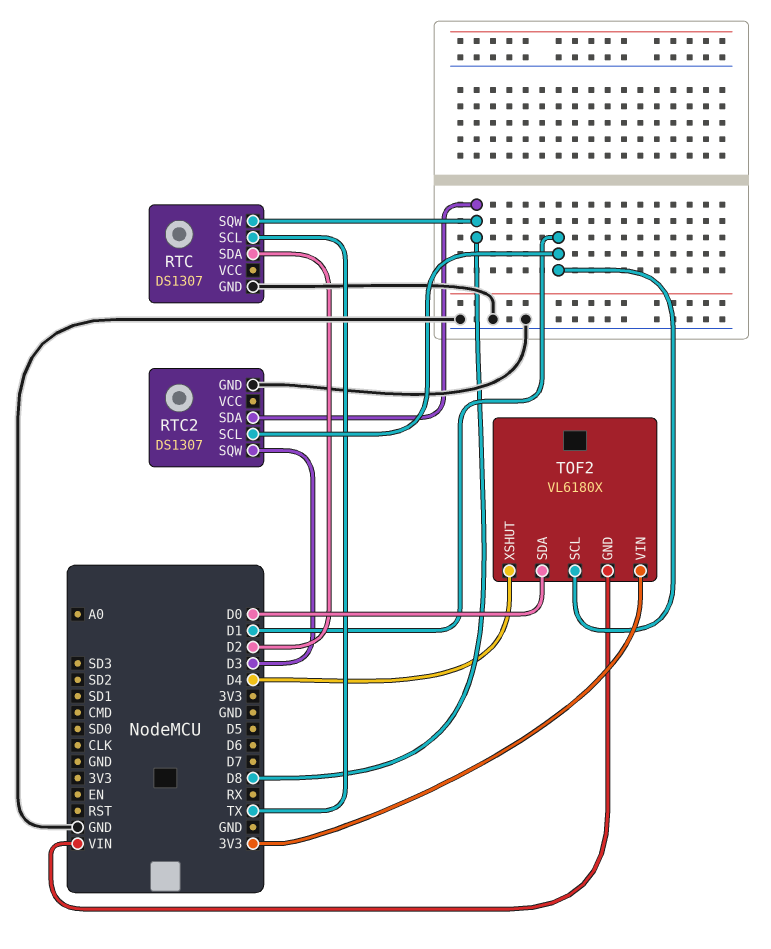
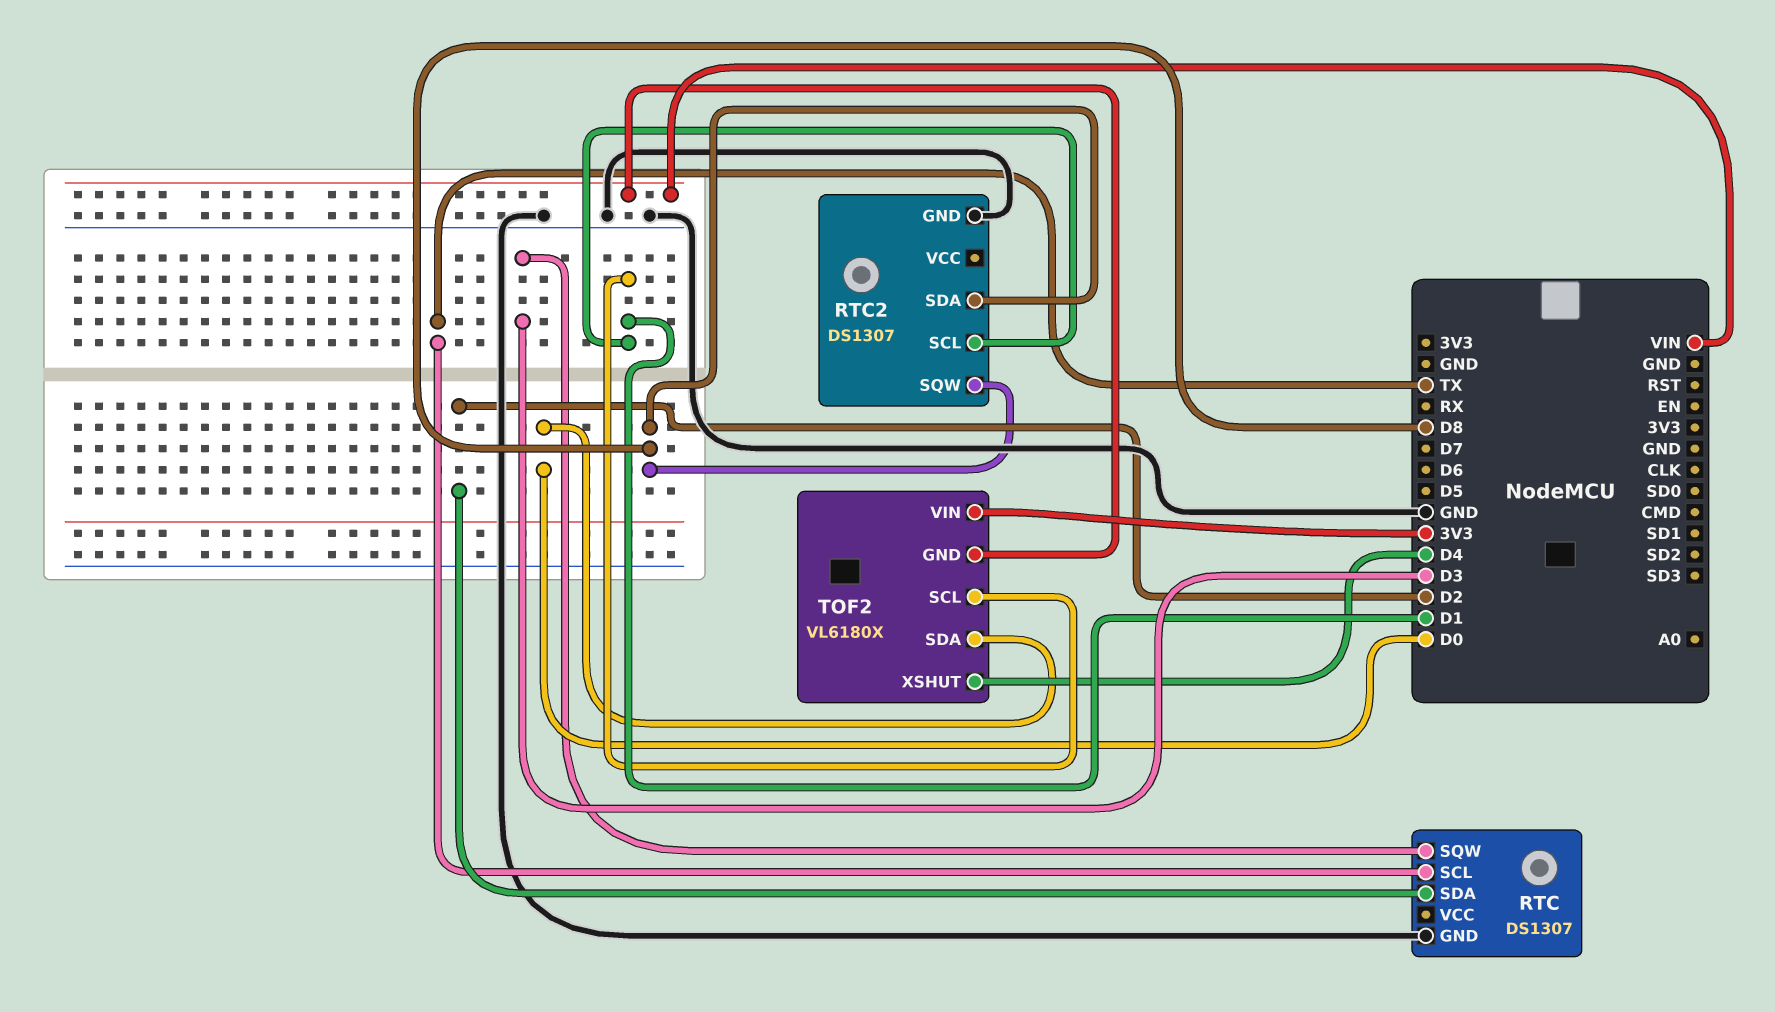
RTC pin SQW: D8 -> D3
RTC2 pin SQW: D3 -> D8

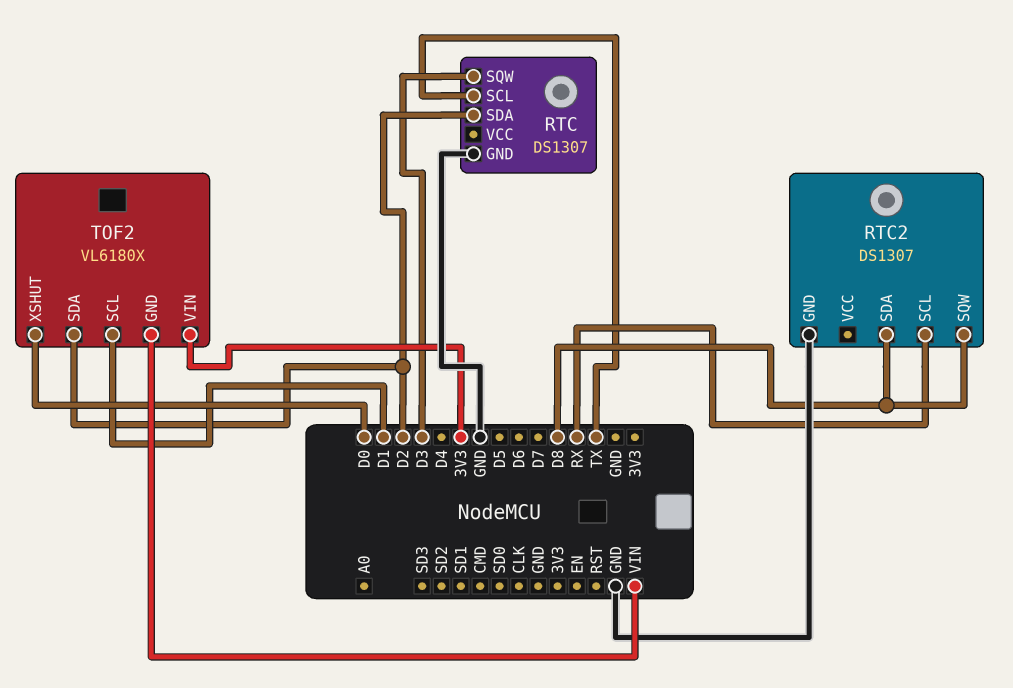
RTC2 pin SCL: D1 -> RX
TOF2 pin SDA: D0 -> D2
TOF2 pin XSHUT: D4 -> D0

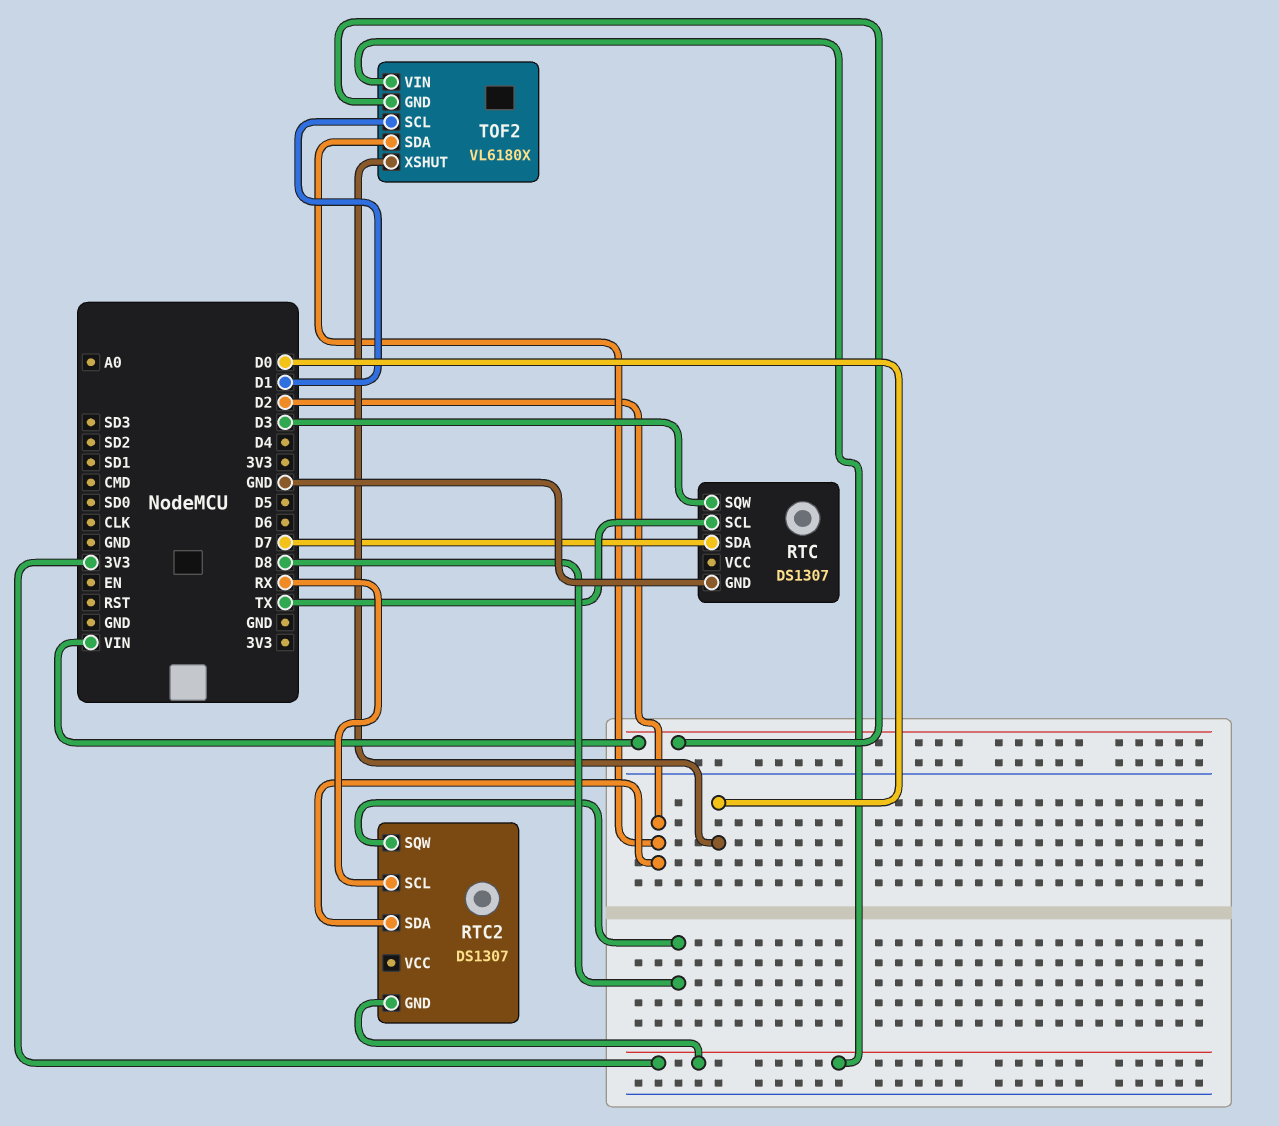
RTC pin SDA: D2 -> D7
RTC2 pin GND: GND -> 3V3
RTC2 pin SDA: D8 -> D2

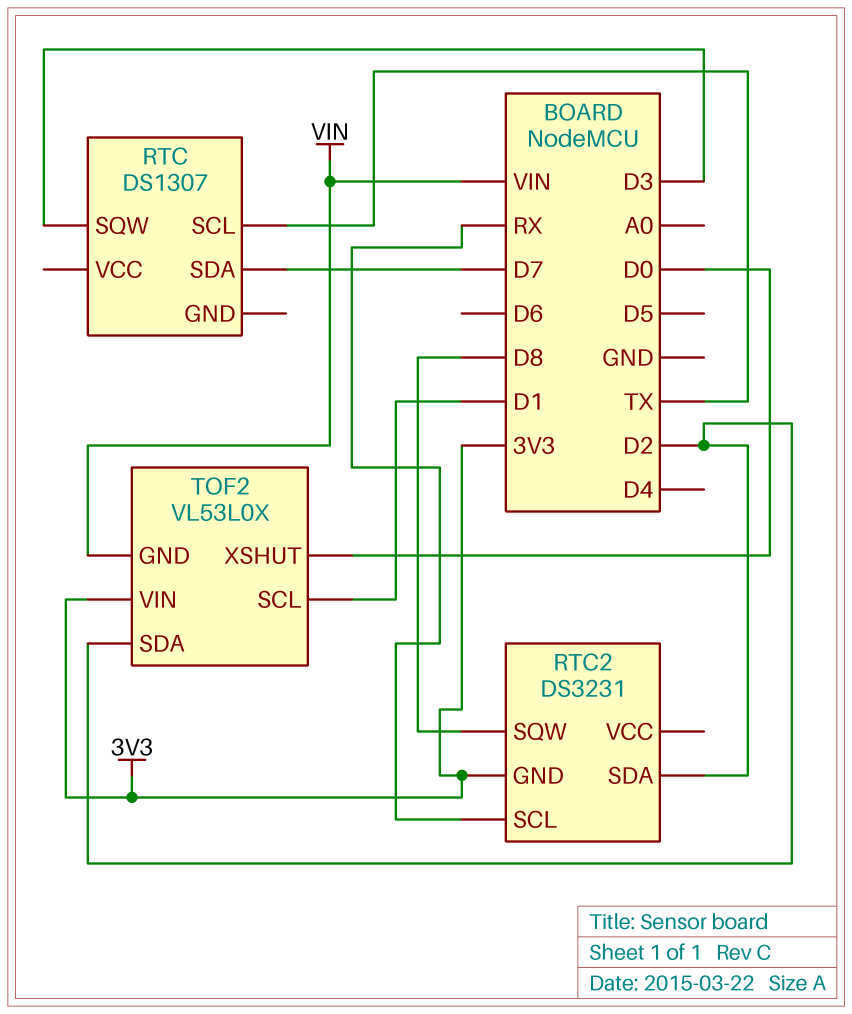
RTC pin GND: GND -> none
RTC2: DS1307 -> DS3231
TOF2: VL6180X -> VL53L0X

